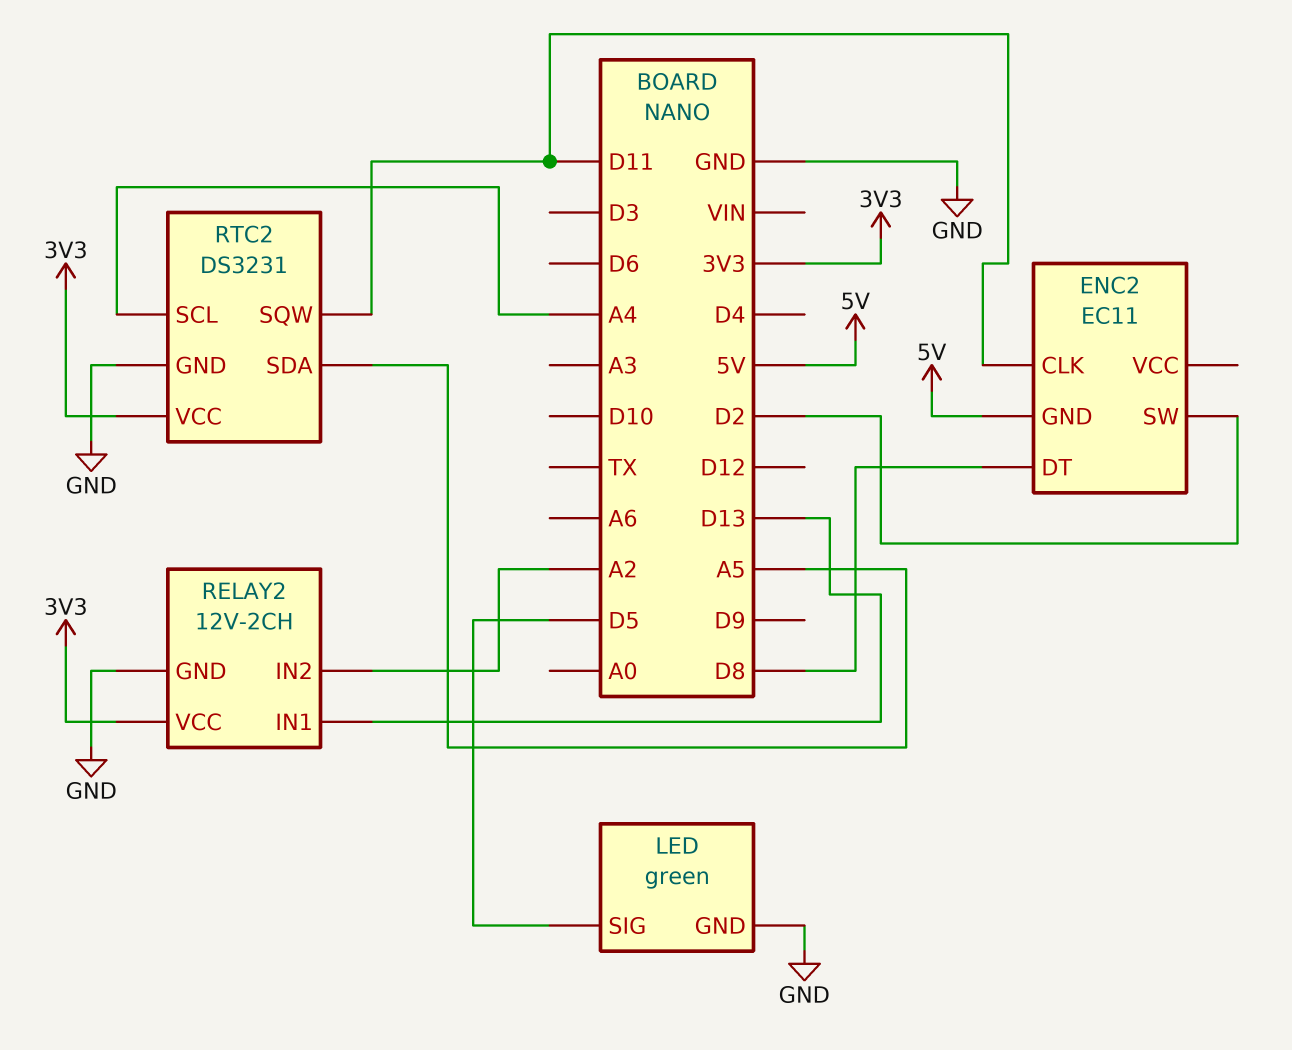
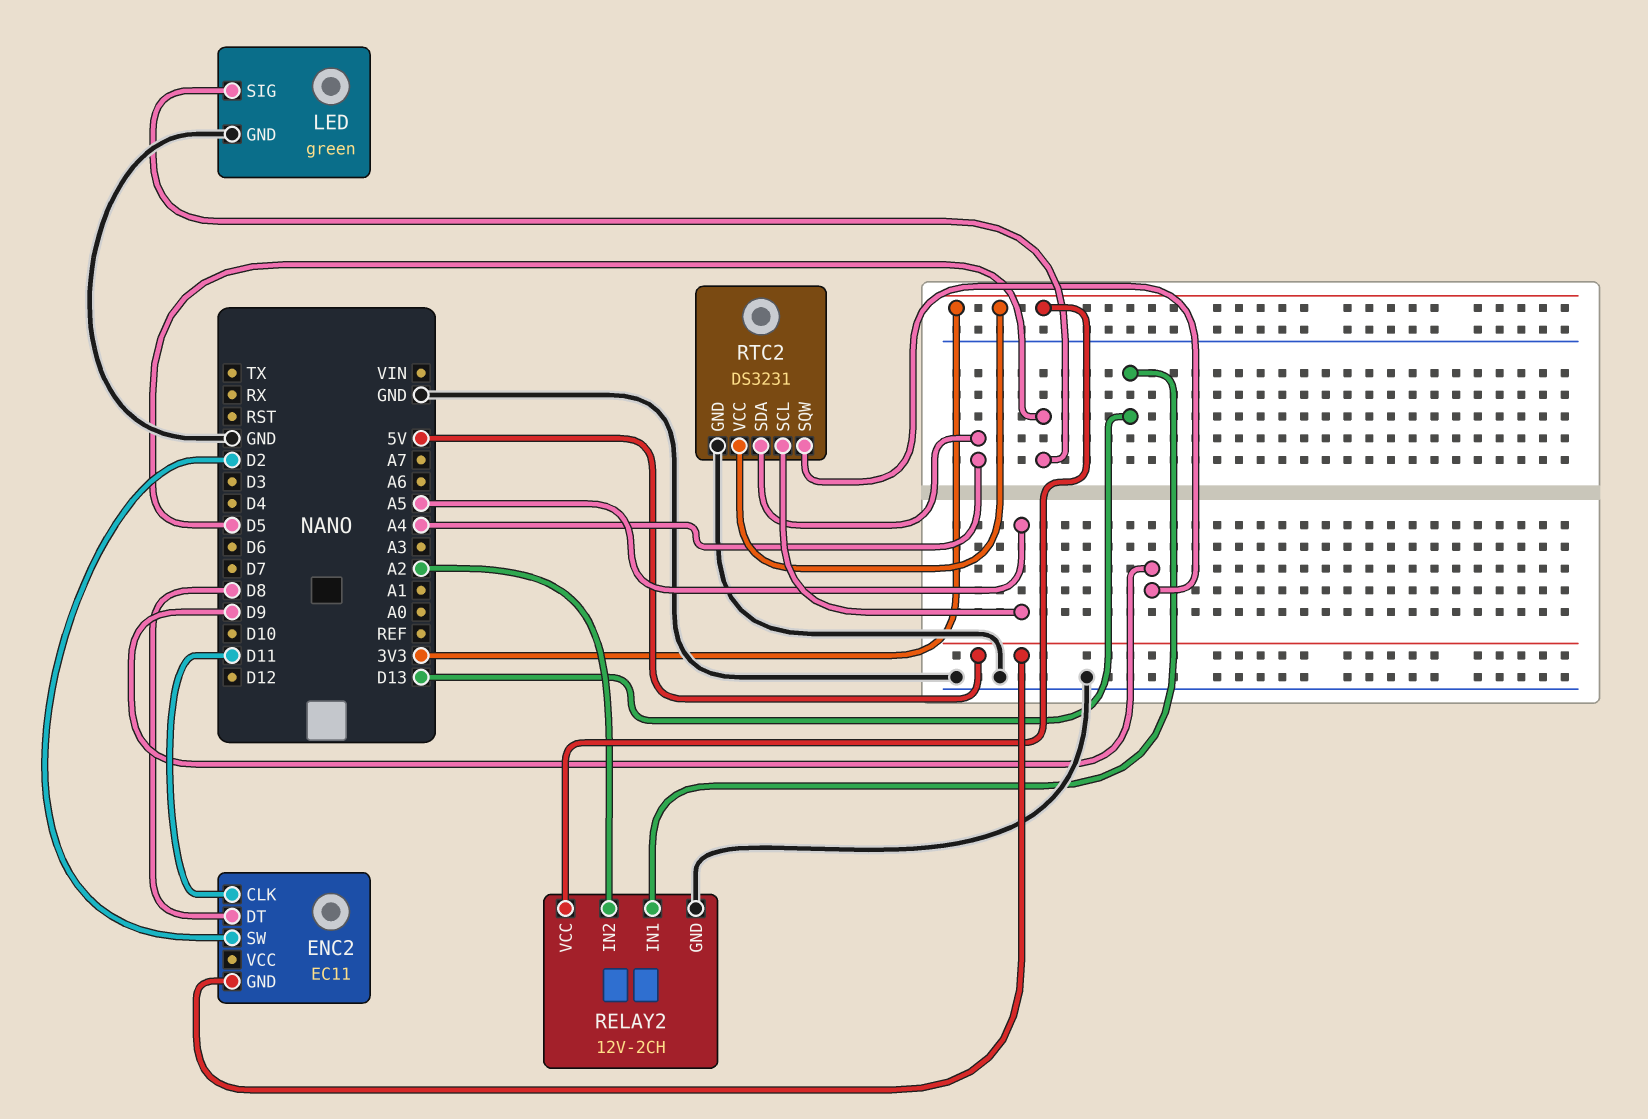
RTC2 pin SCL: A4 -> A5
RTC2 pin SDA: A5 -> A4
RTC2 pin SQW: D11 -> D9

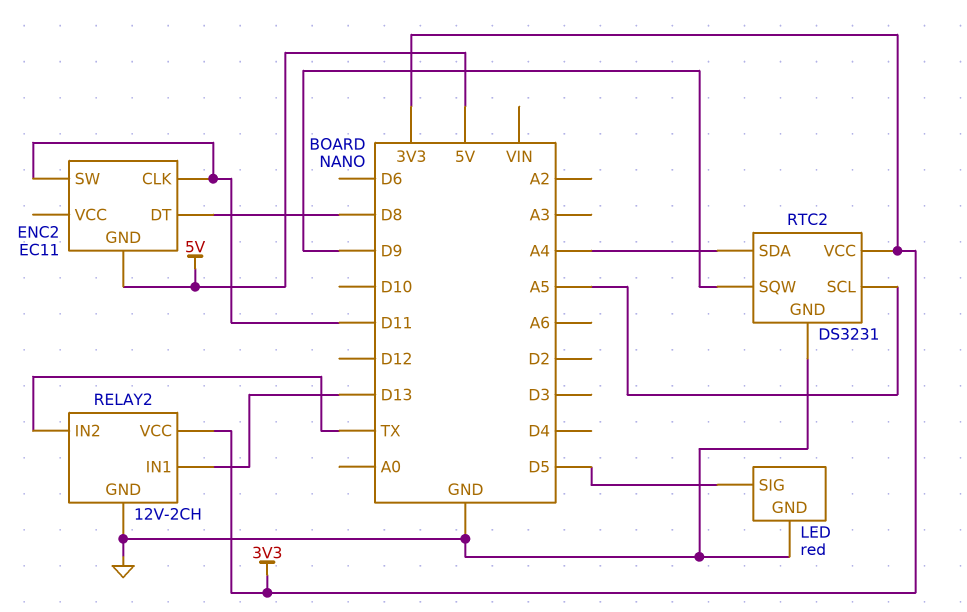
ENC2 pin SW: D2 -> D11
LED: green -> red
RELAY2 pin IN2: A2 -> TX

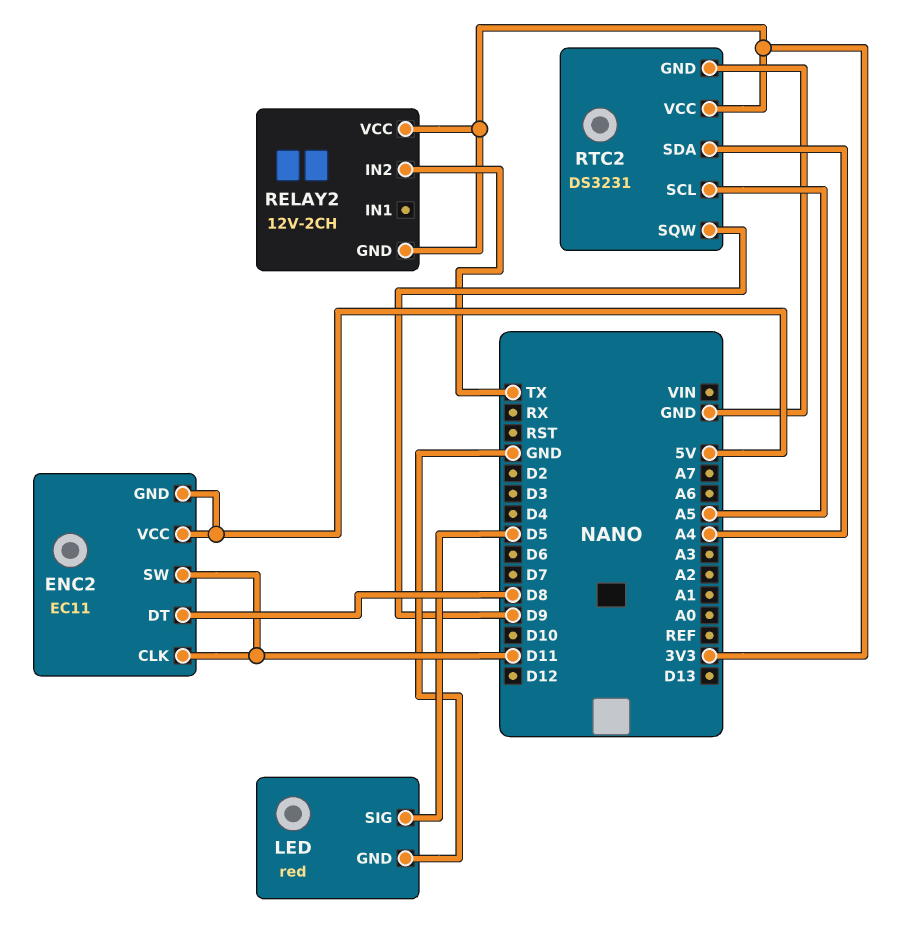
ENC2 pin VCC: none -> 5V
RELAY2 pin GND: GND -> 3V3
RELAY2 pin IN1: D13 -> none

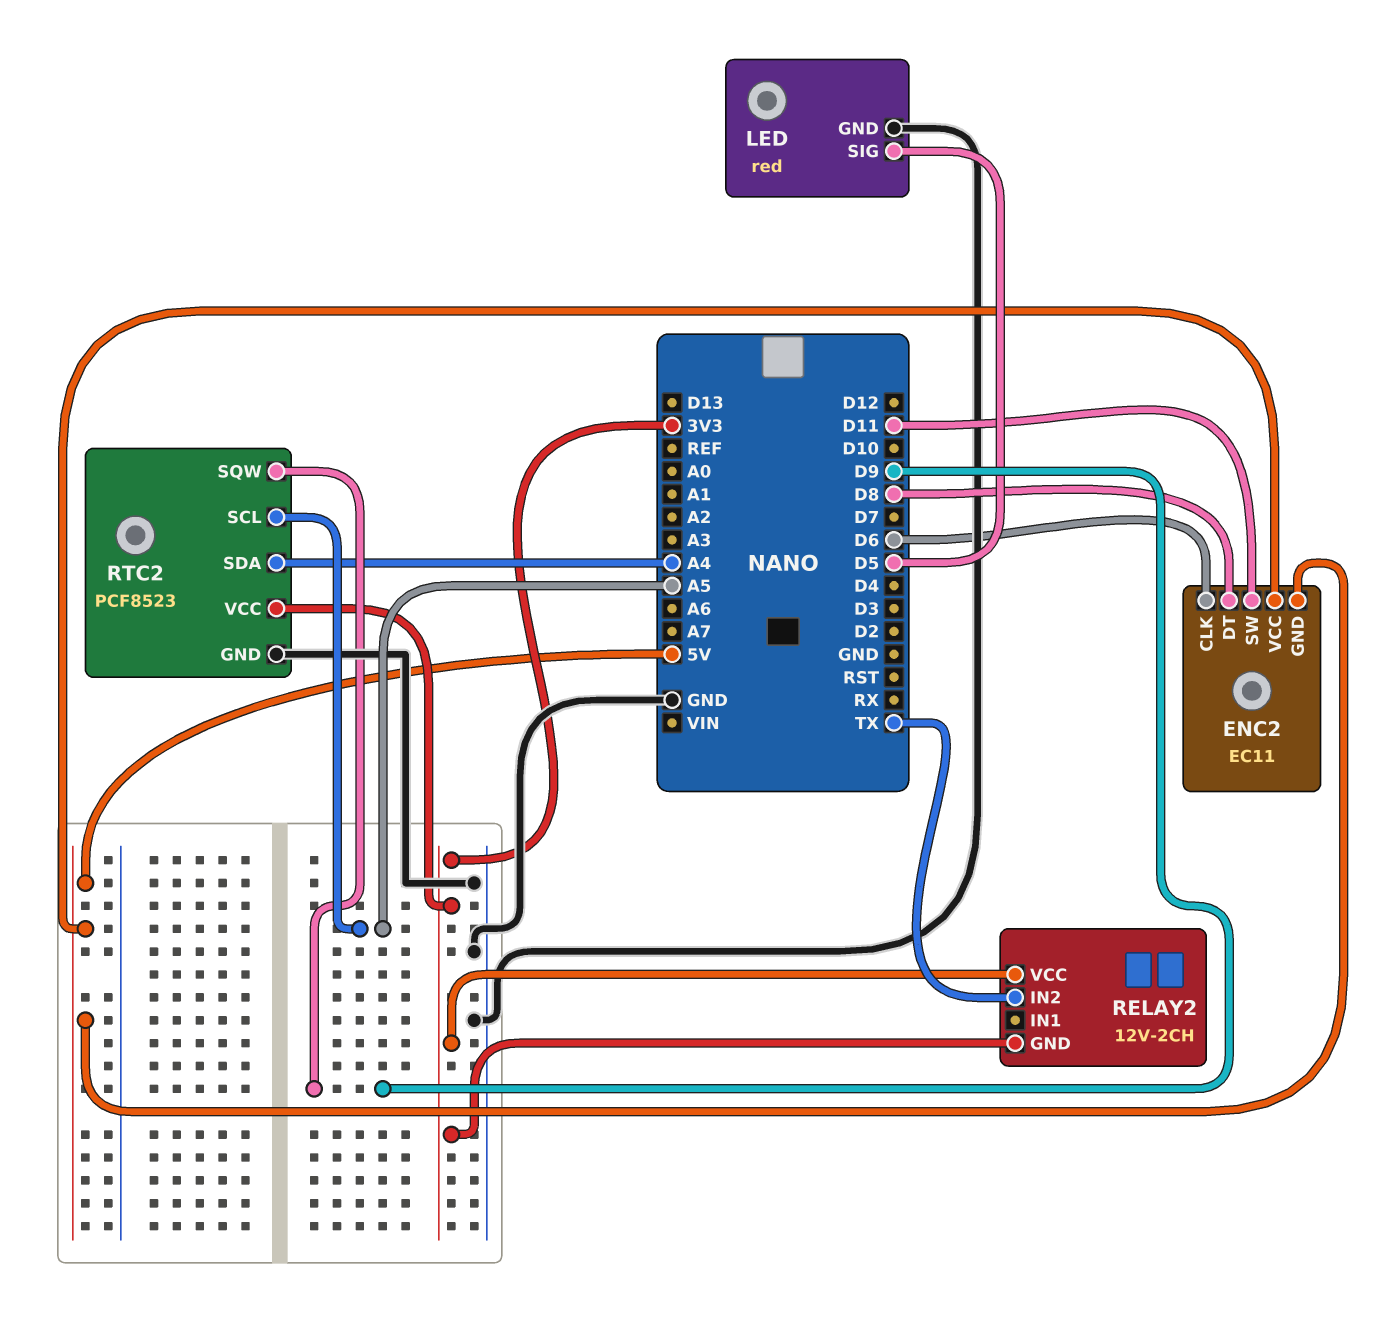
ENC2 pin CLK: D11 -> D6
RTC2: DS3231 -> PCF8523

